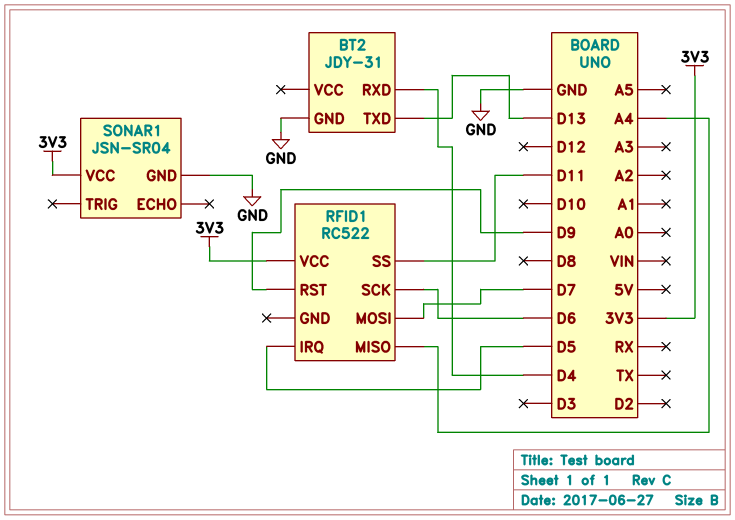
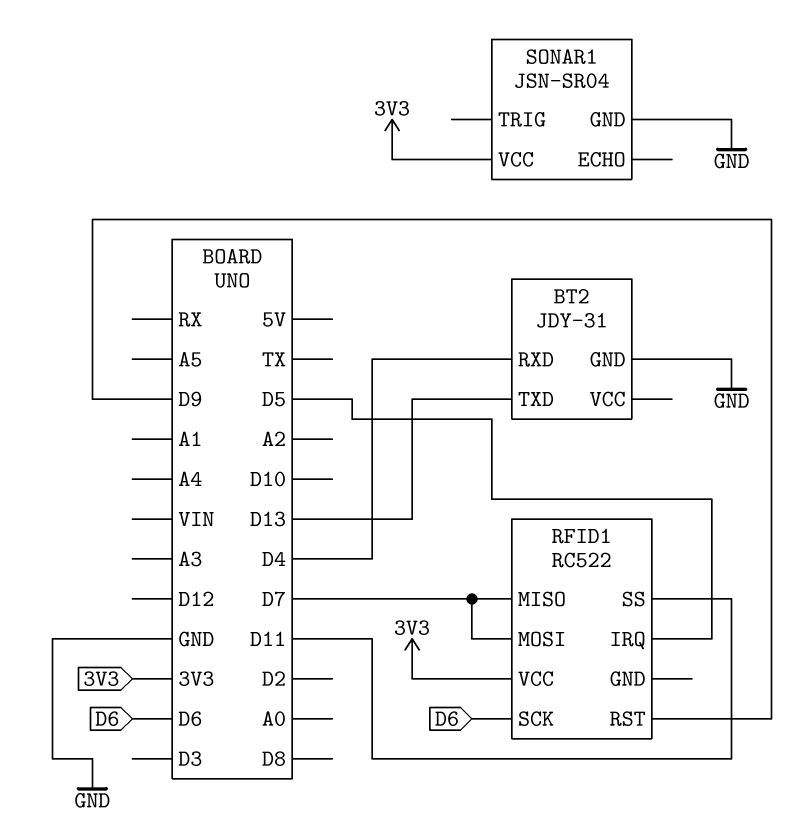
RFID1 pin MISO: A4 -> D7

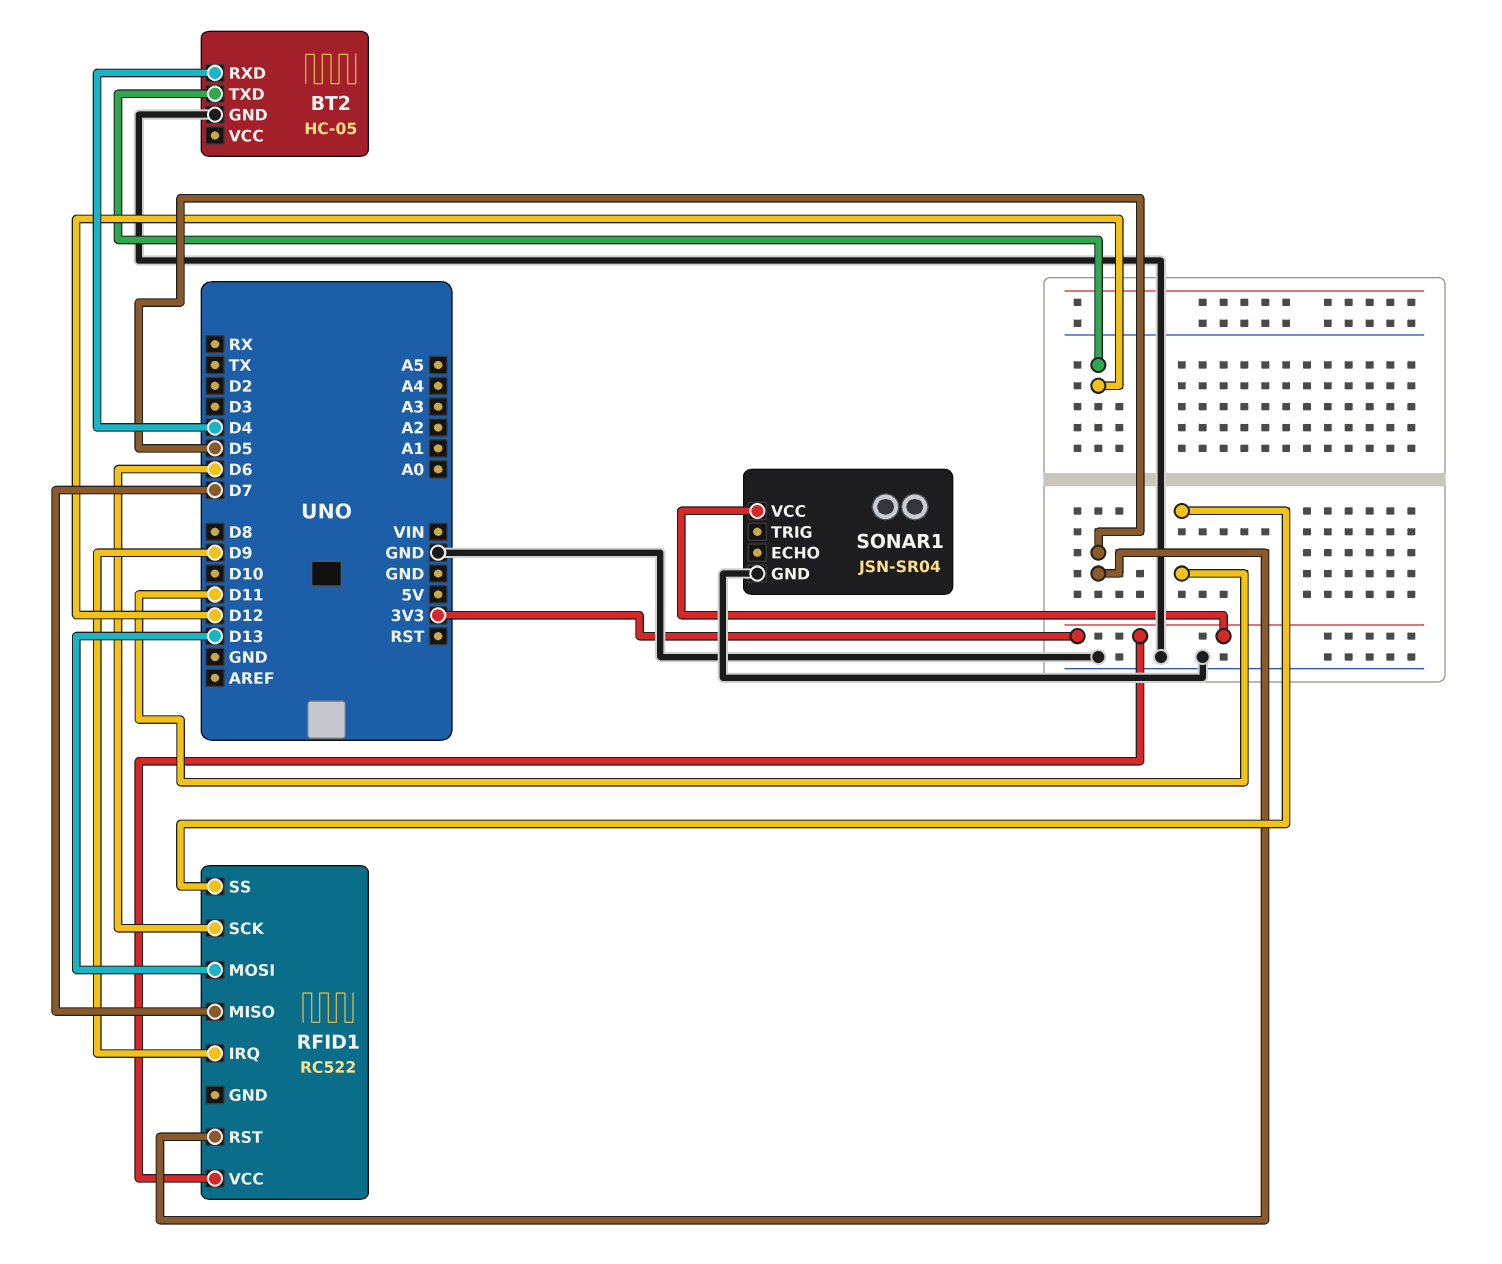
BT2: JDY-31 -> HC-05
BT2 pin TXD: D13 -> D12
RFID1 pin IRQ: D5 -> D9
RFID1 pin MOSI: D7 -> D13
RFID1 pin RST: D9 -> D5

